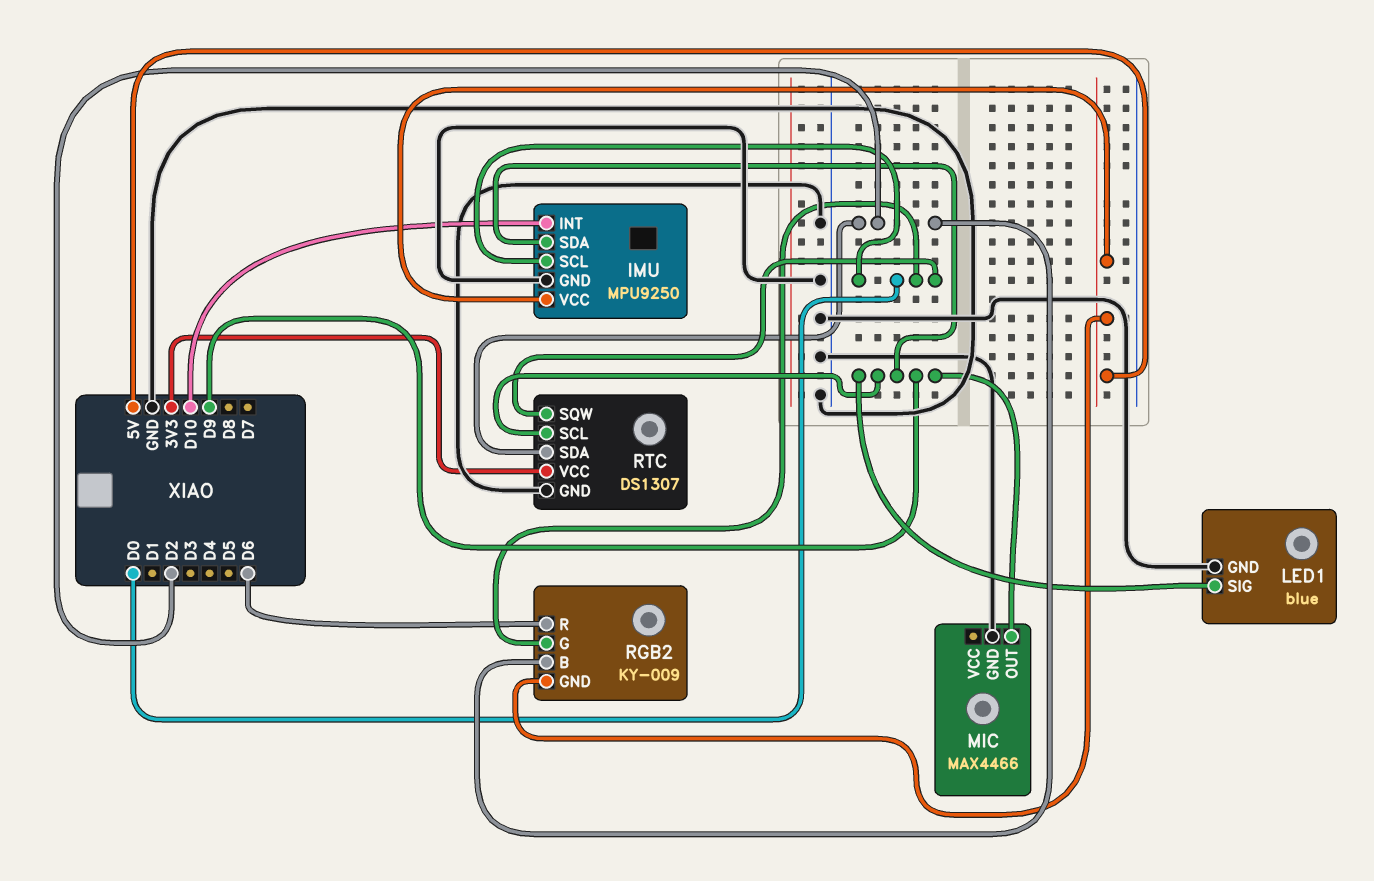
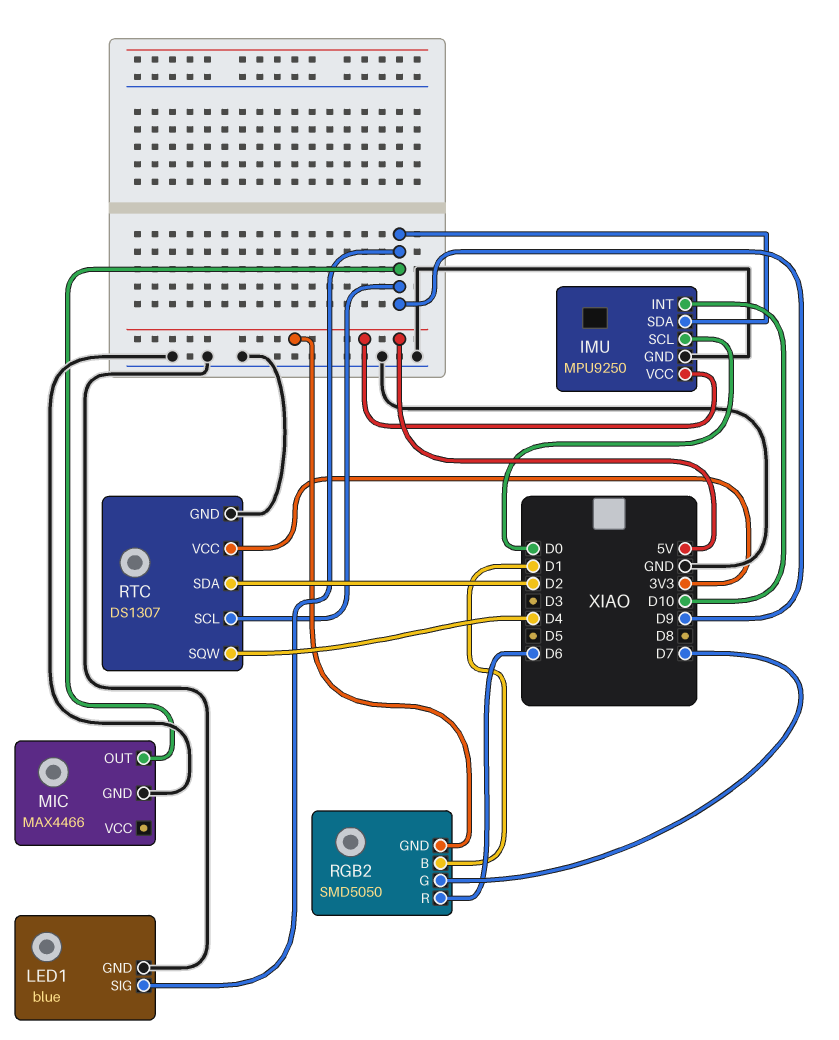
RGB2: KY-009 -> SMD5050
RGB2 pin B: D2 -> D1
RGB2 pin G: D0 -> D7
RTC pin SQW: D0 -> D4

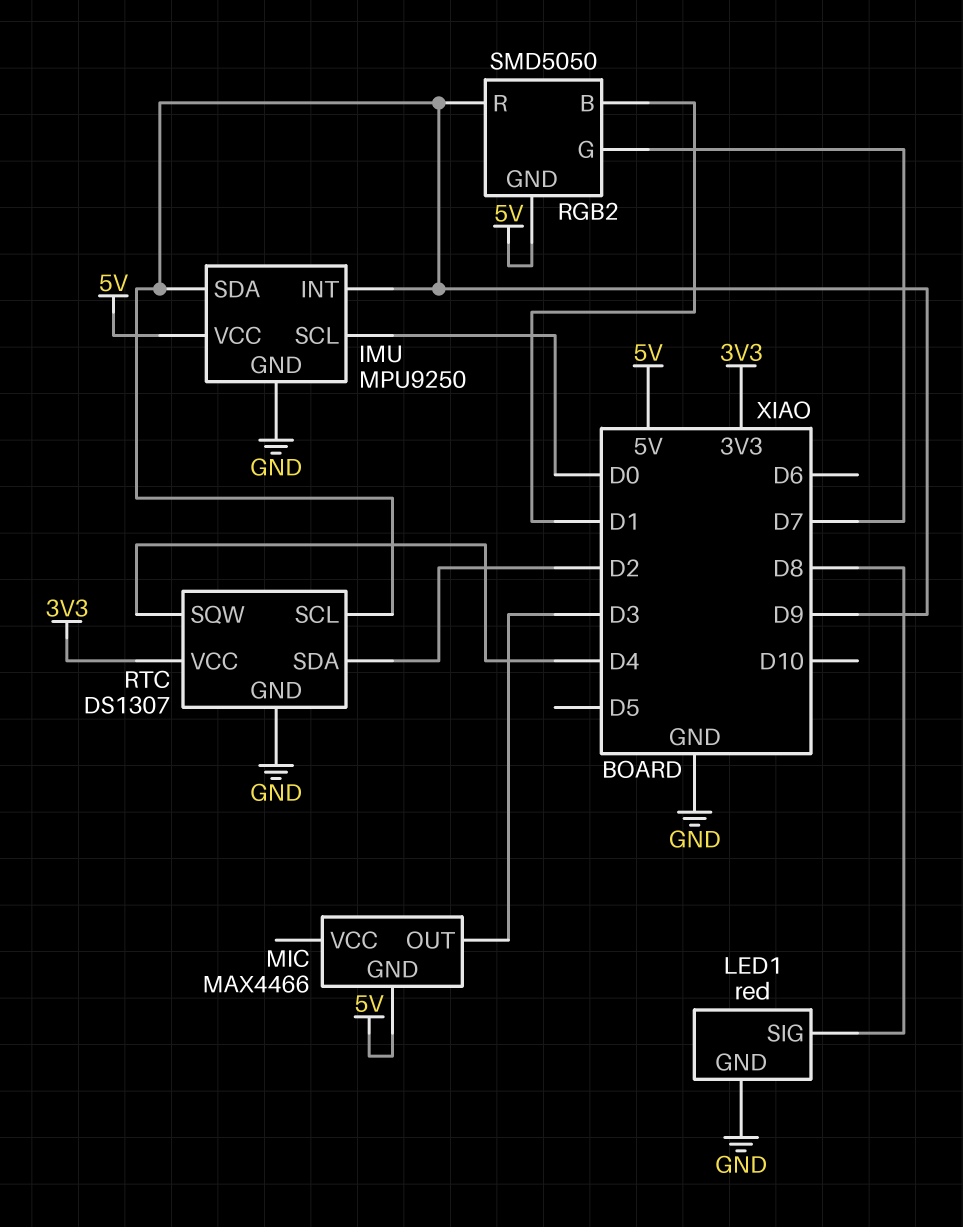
IMU pin INT: D10 -> D9
LED1: blue -> red
LED1 pin SIG: D9 -> D8
MIC pin GND: GND -> 5V
MIC pin OUT: D9 -> D3
RGB2 pin R: D6 -> D9

